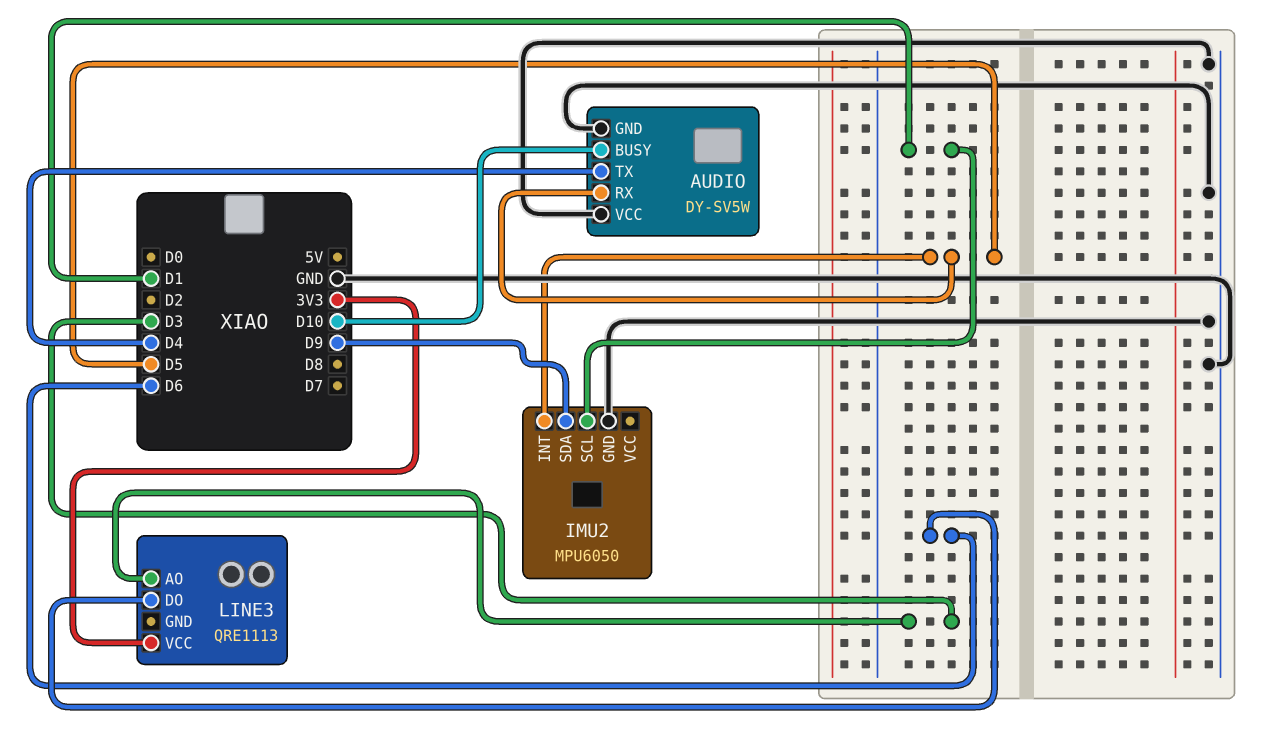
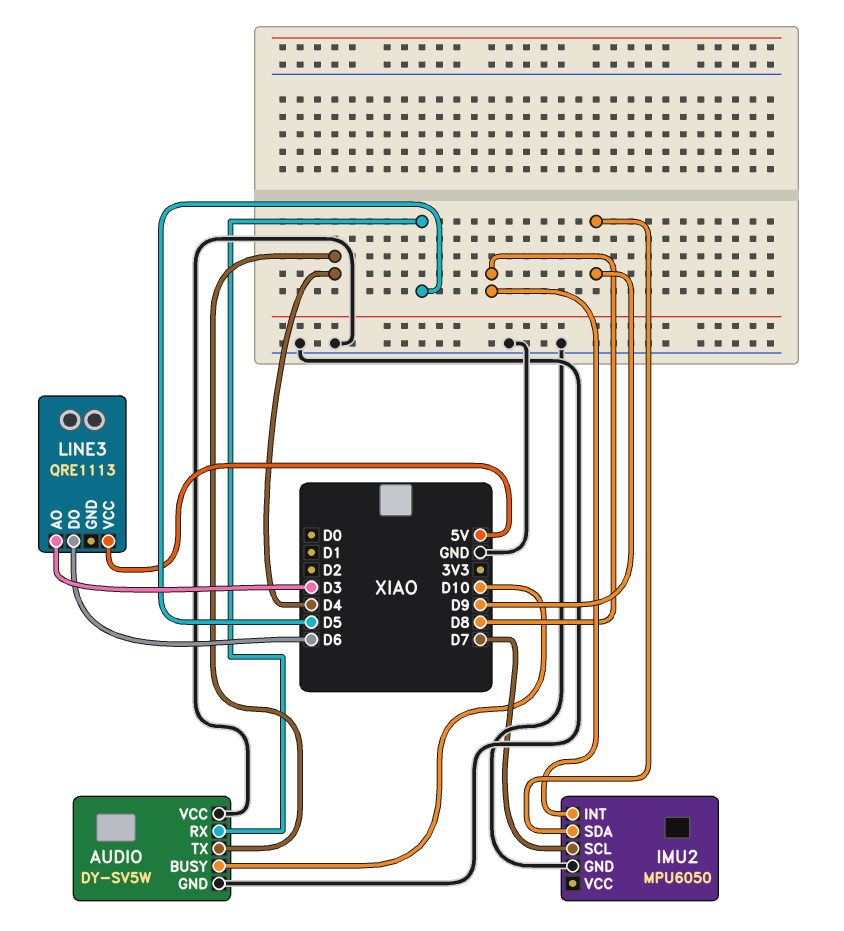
IMU2 pin INT: D5 -> D8
IMU2 pin SCL: D1 -> D7
LINE3 pin VCC: 3V3 -> 5V

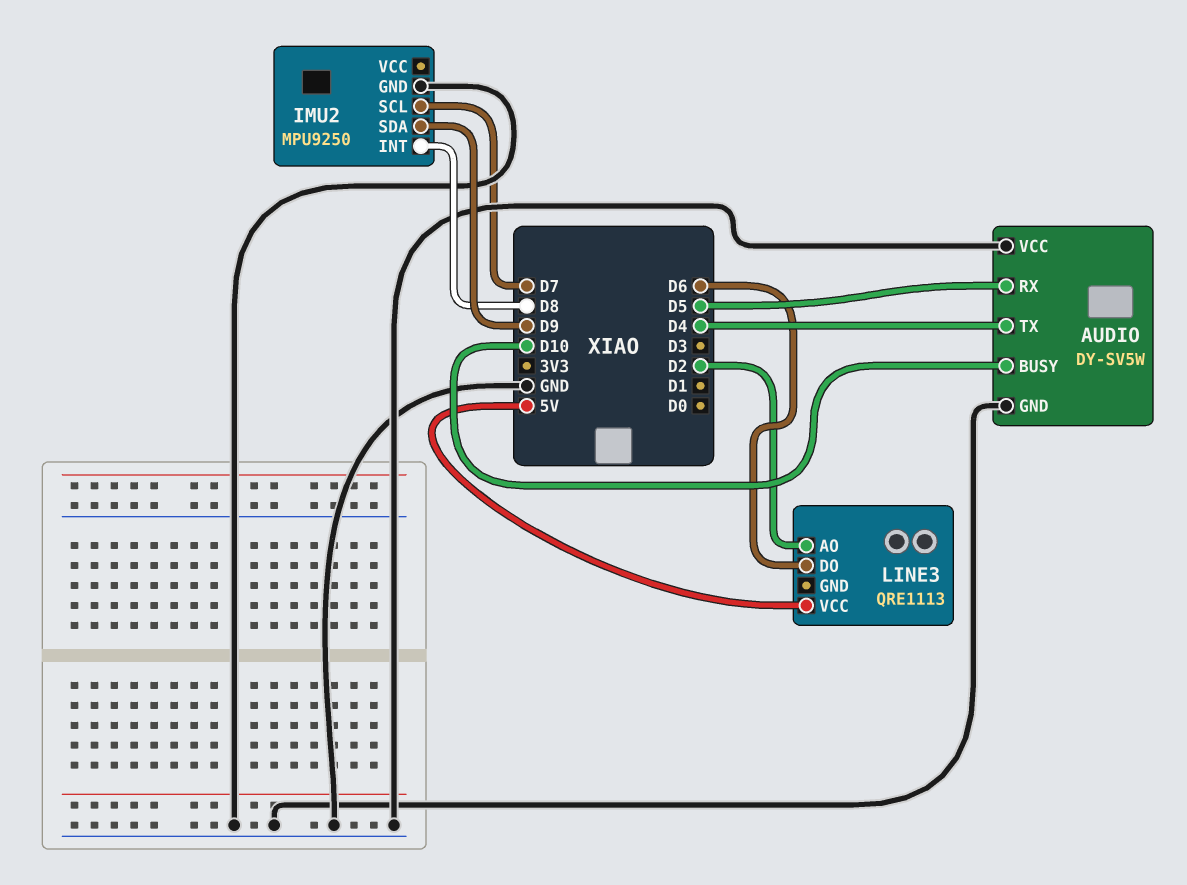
IMU2: MPU6050 -> MPU9250
LINE3 pin AO: D3 -> D2

